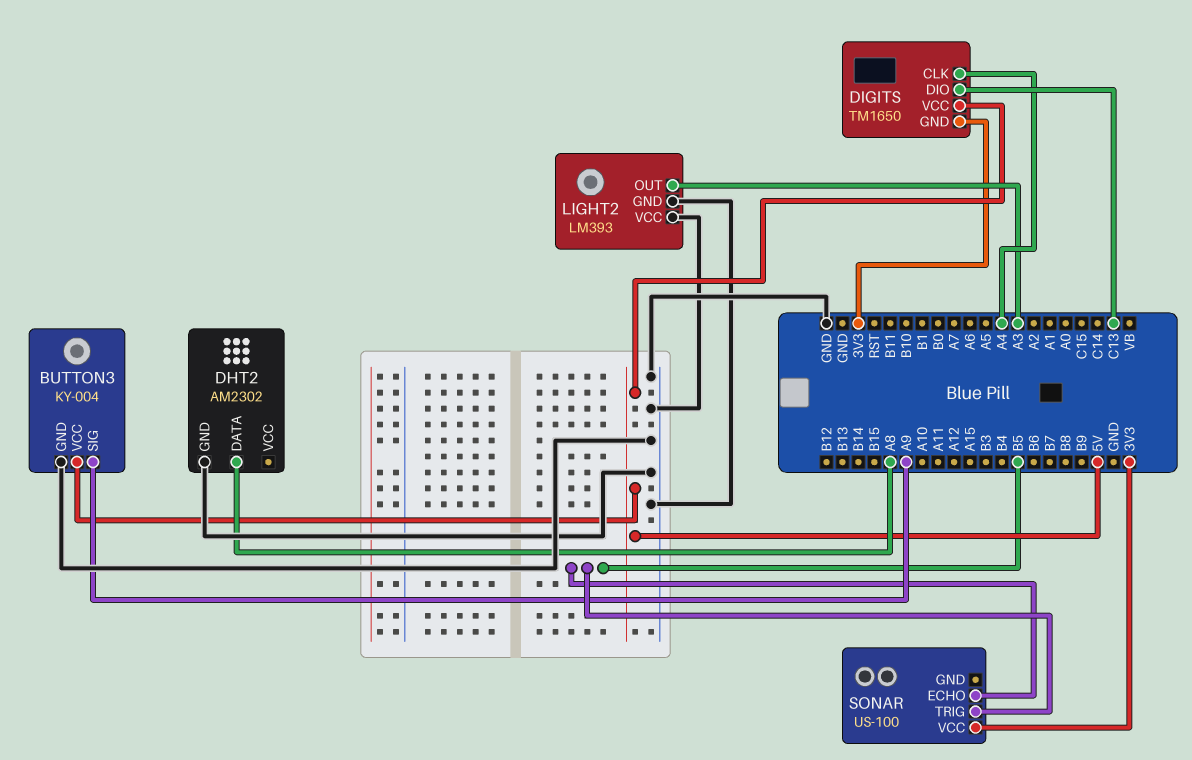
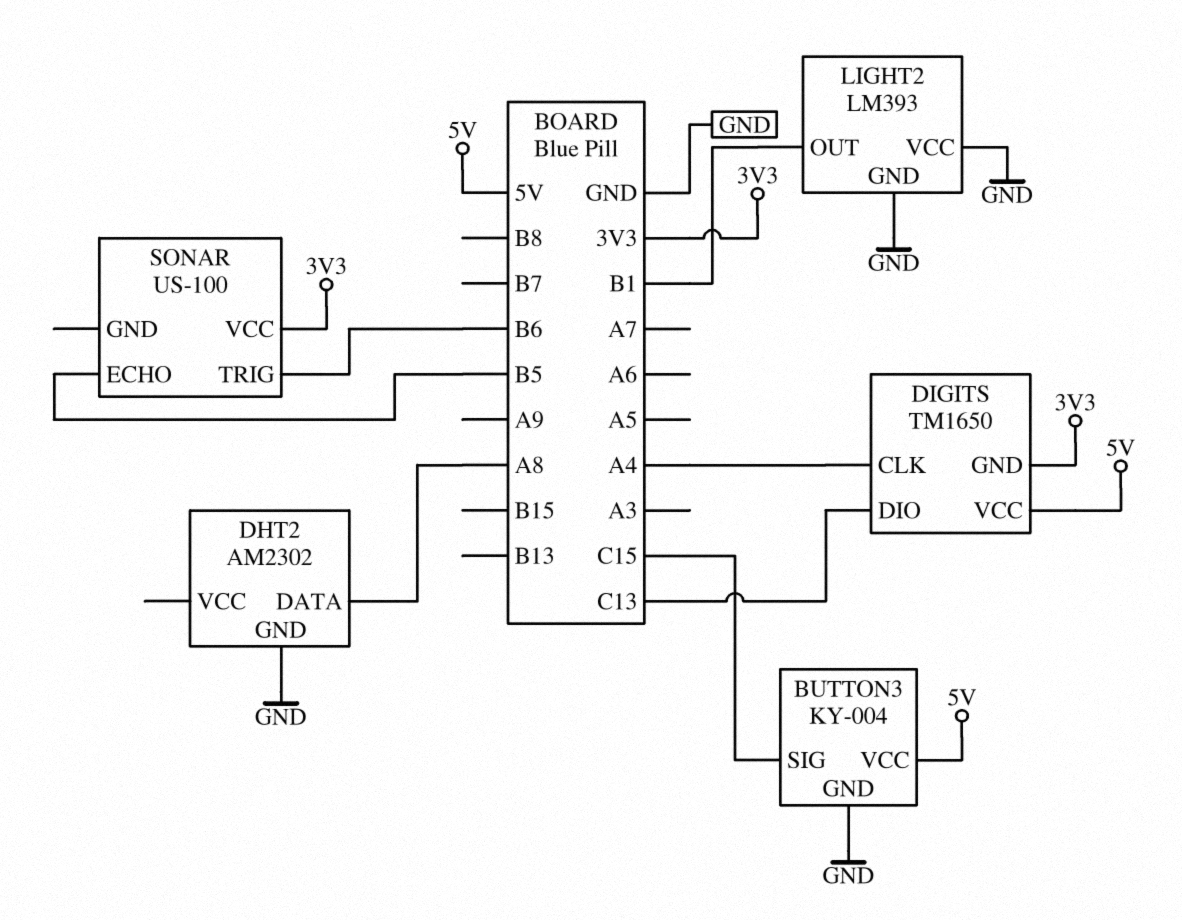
BUTTON3 pin SIG: A9 -> C15
LIGHT2 pin OUT: A3 -> B1
SONAR pin TRIG: B5 -> B6

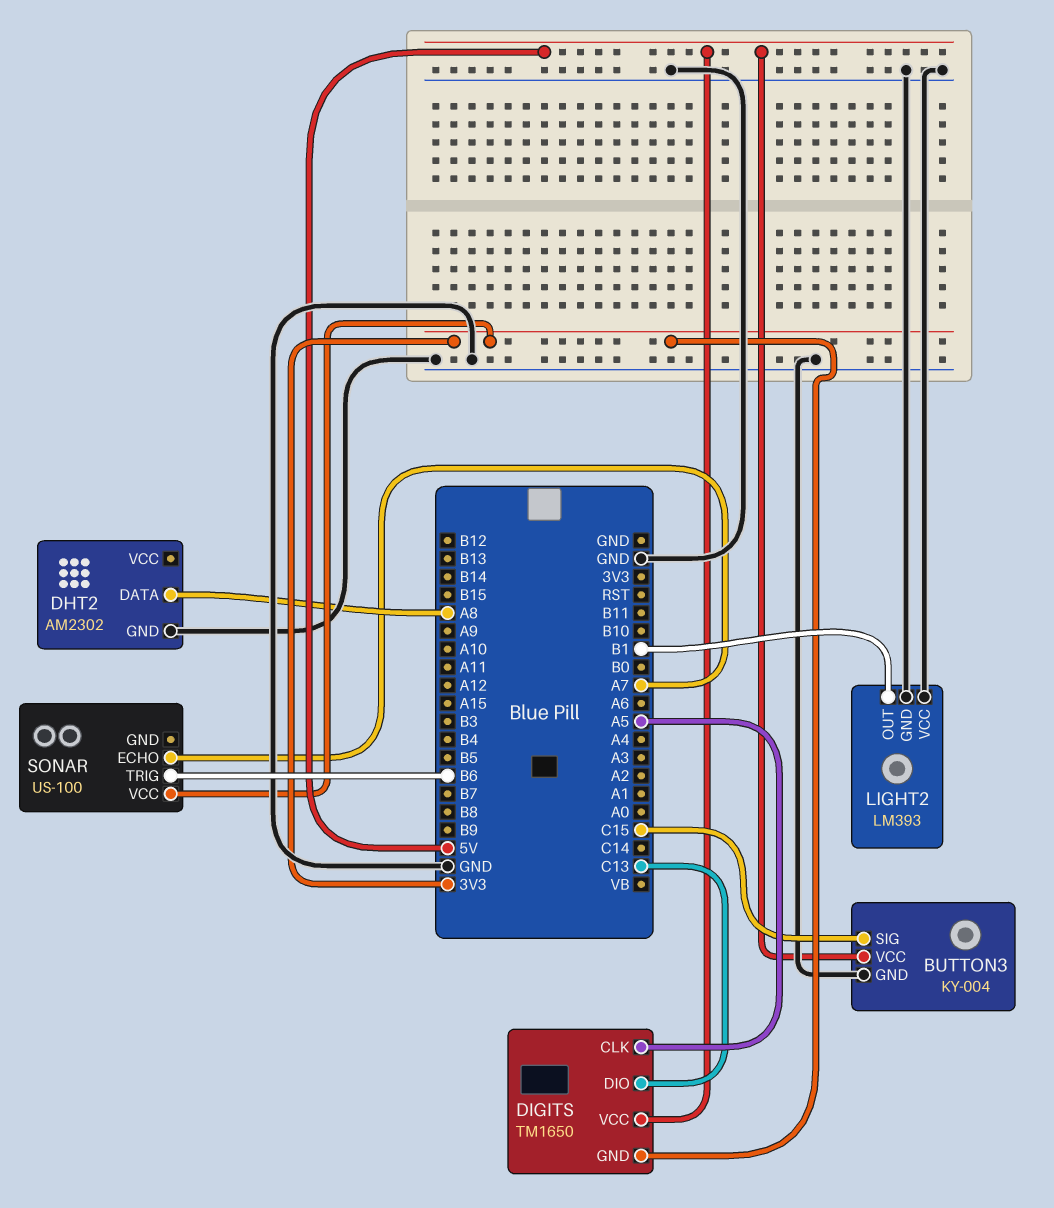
DIGITS pin CLK: A4 -> A5
SONAR pin ECHO: B5 -> A7

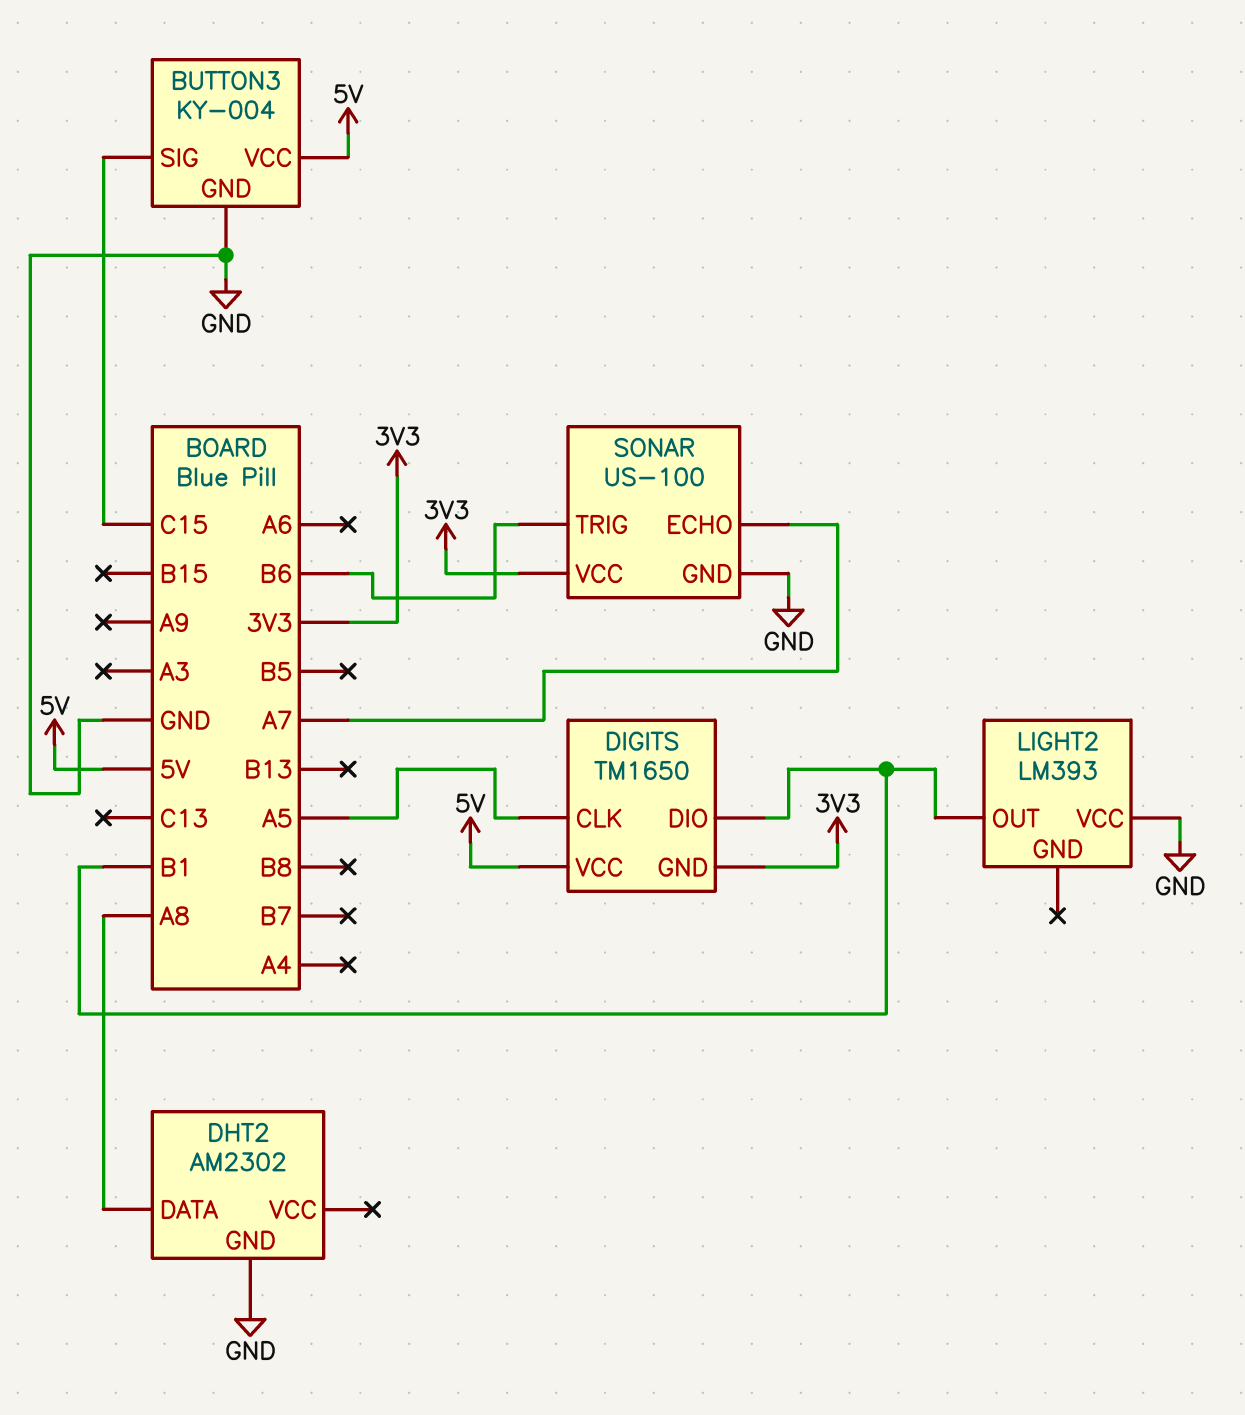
DIGITS pin DIO: C13 -> B1
LIGHT2 pin GND: GND -> none
SONAR pin GND: none -> GND

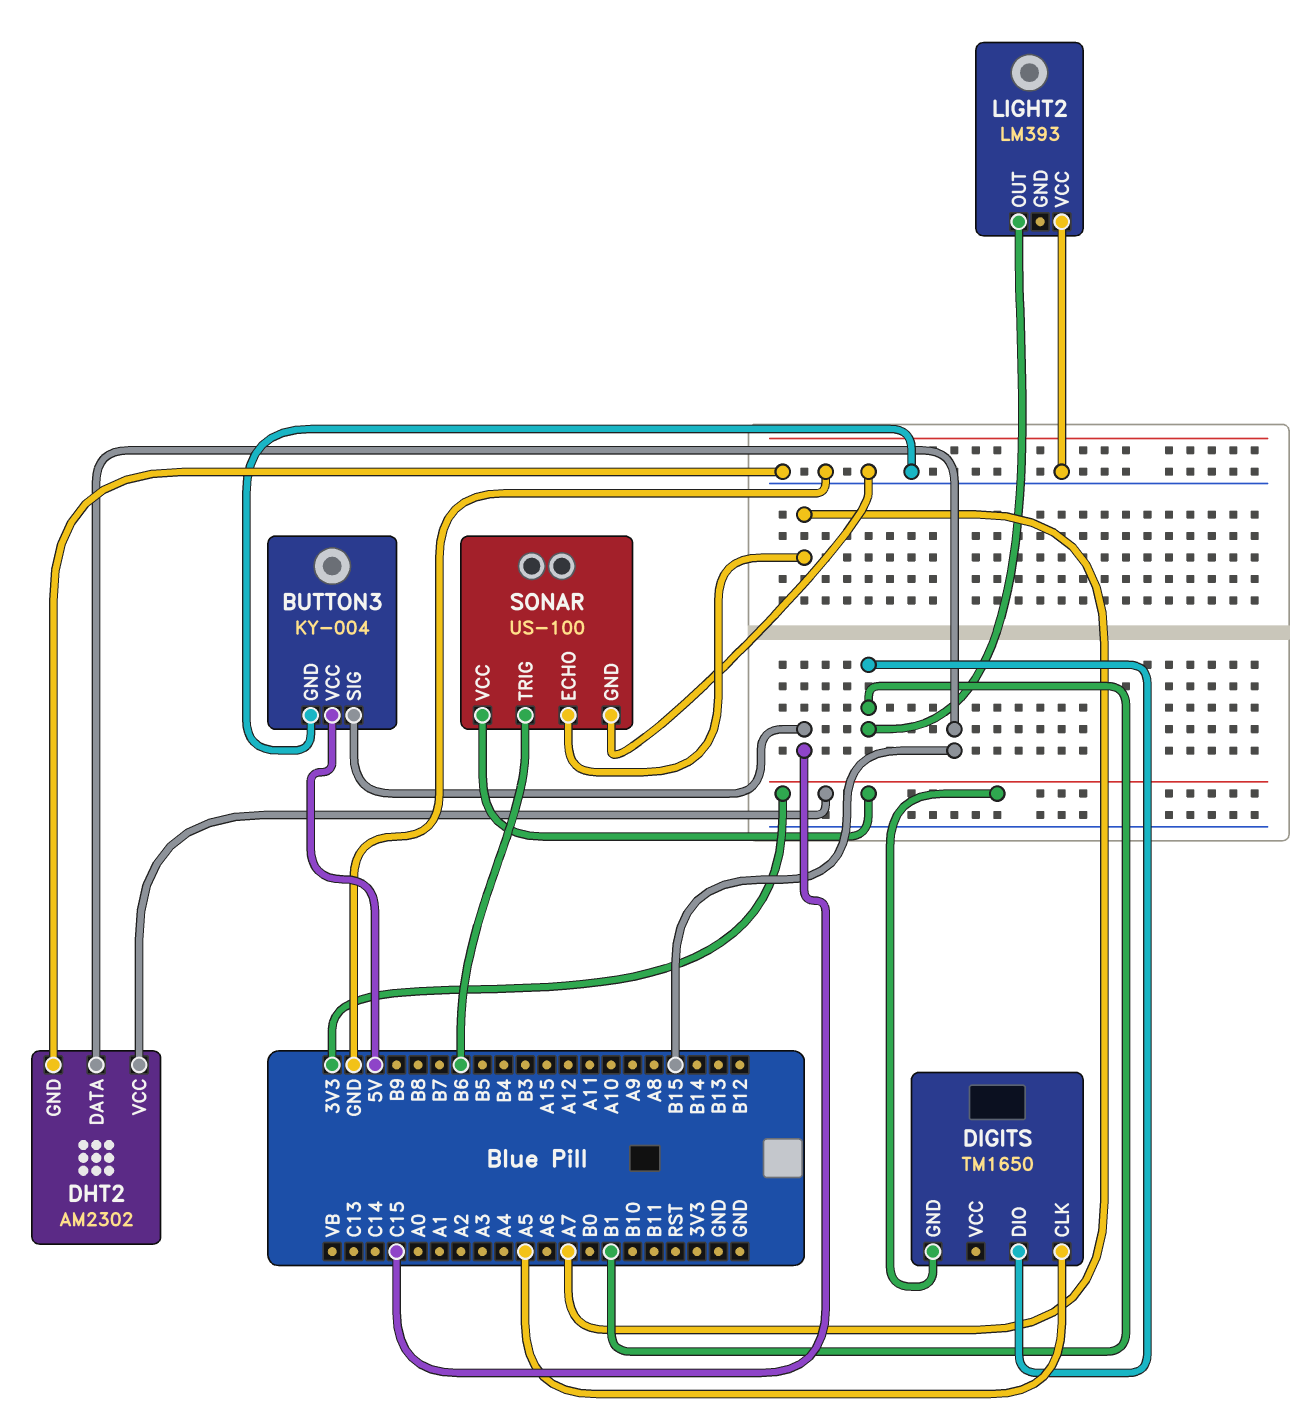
DHT2 pin DATA: A8 -> B15
DHT2 pin VCC: none -> 3V3
DIGITS pin VCC: 5V -> none

